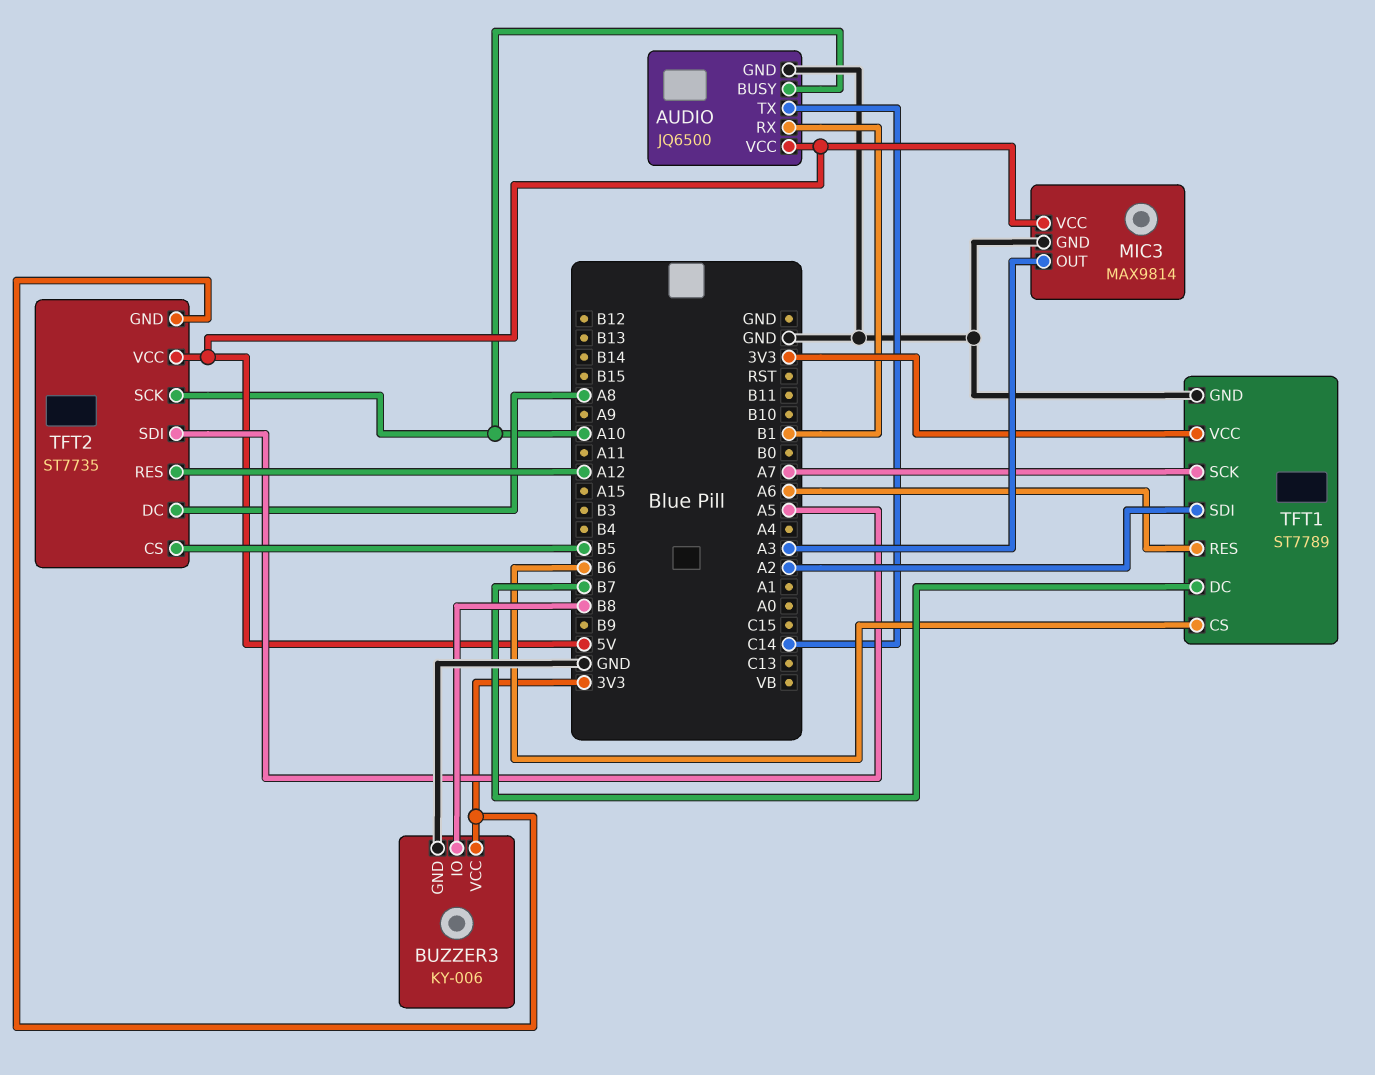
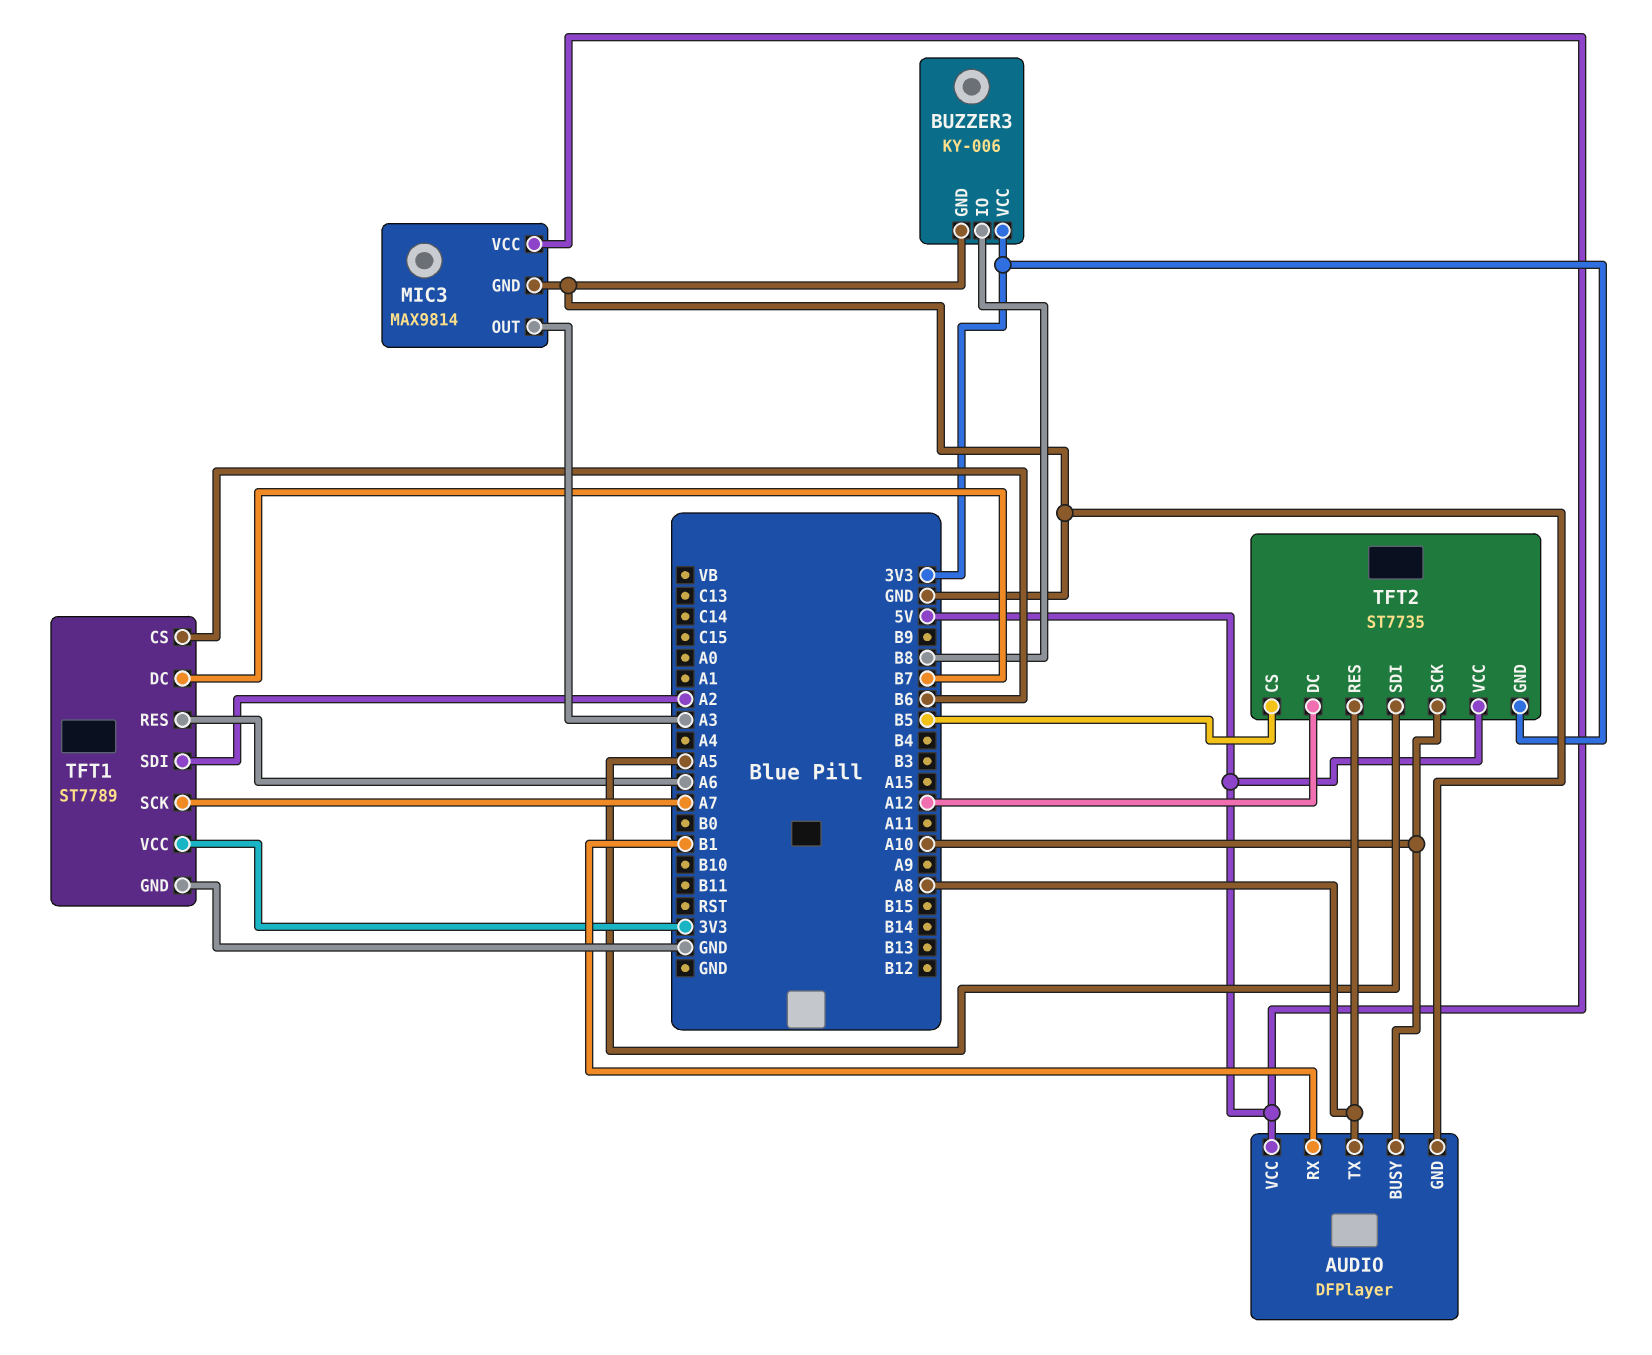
AUDIO: JQ6500 -> DFPlayer
AUDIO pin TX: C14 -> A8
TFT2 pin DC: A8 -> A12
TFT2 pin RES: A12 -> A8

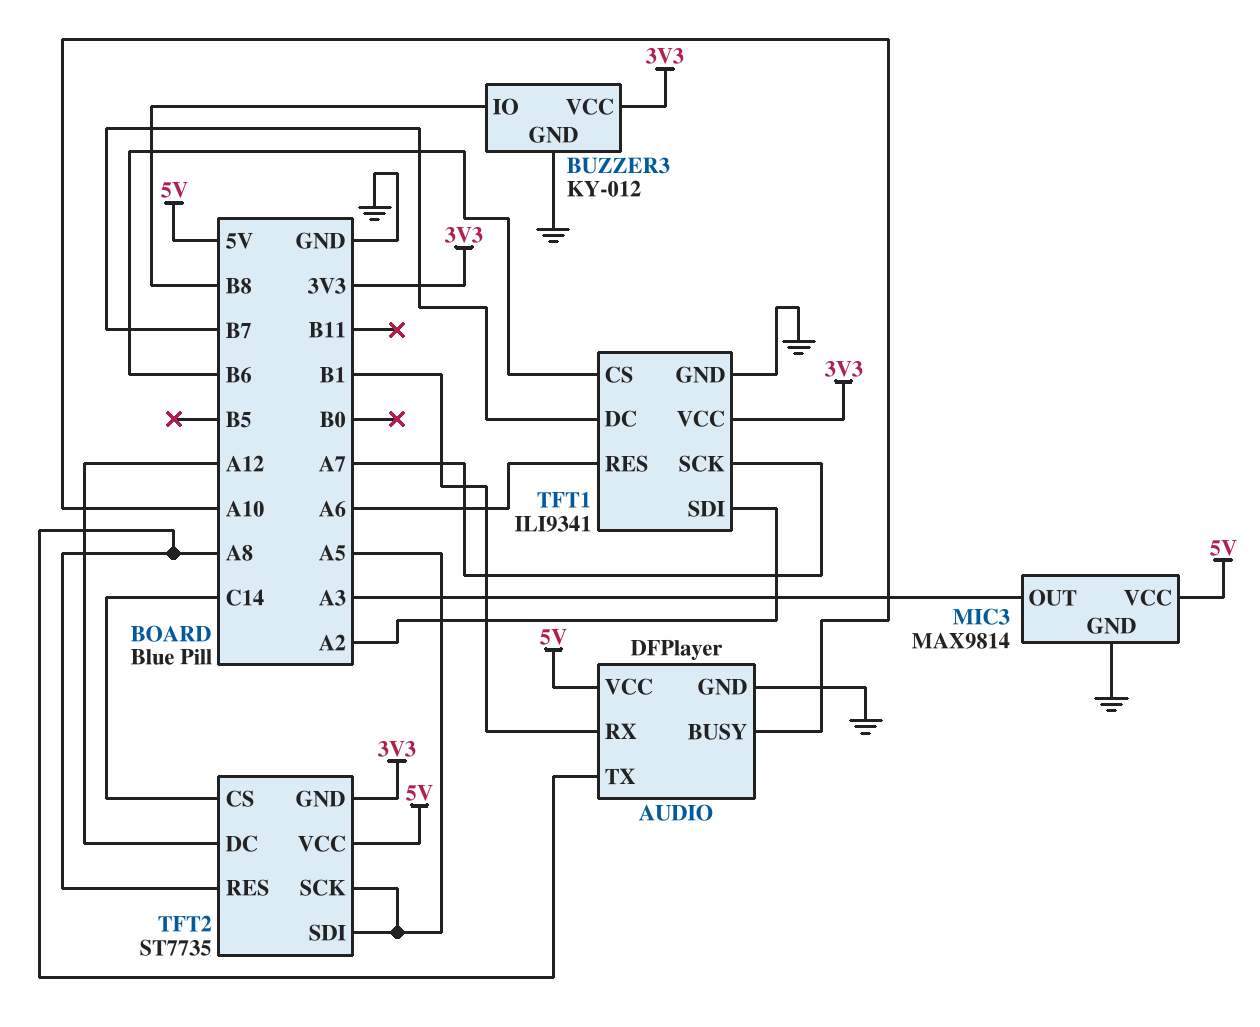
BUZZER3: KY-006 -> KY-012
TFT1: ST7789 -> ILI9341
TFT2 pin CS: B5 -> C14
TFT2 pin SCK: A10 -> A5

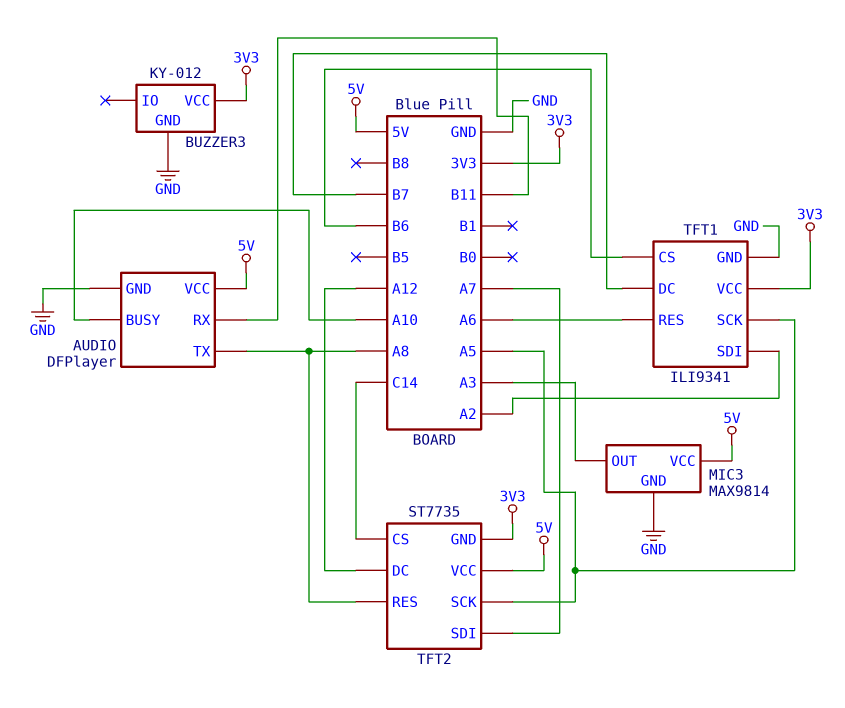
AUDIO pin RX: B1 -> B11
BUZZER3 pin IO: B8 -> none
TFT1 pin SCK: A7 -> A5
TFT2 pin SDI: A5 -> A7

